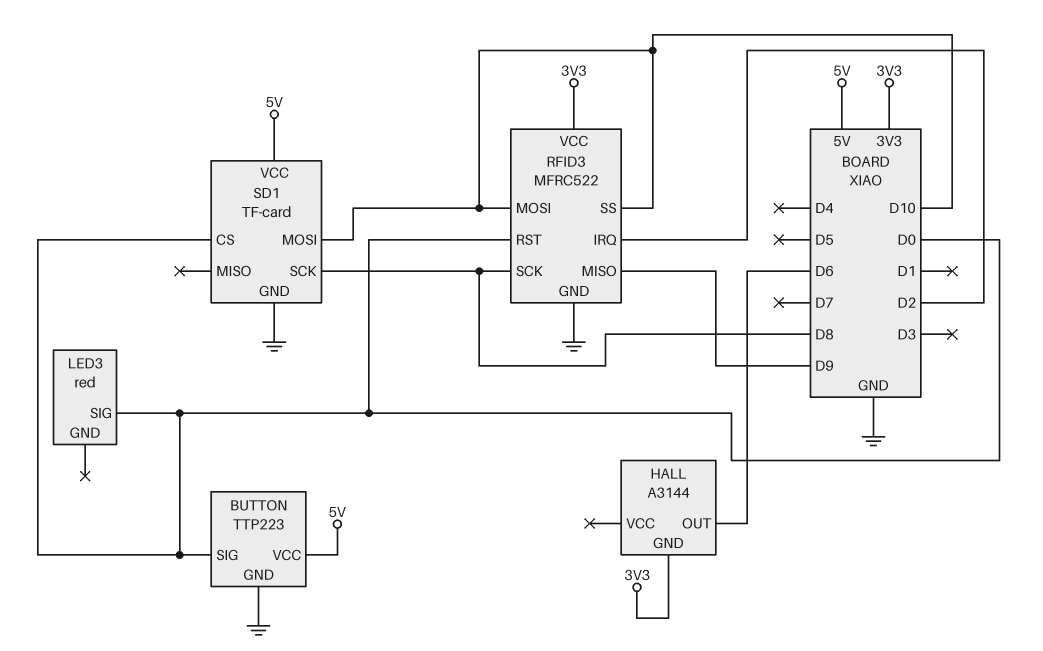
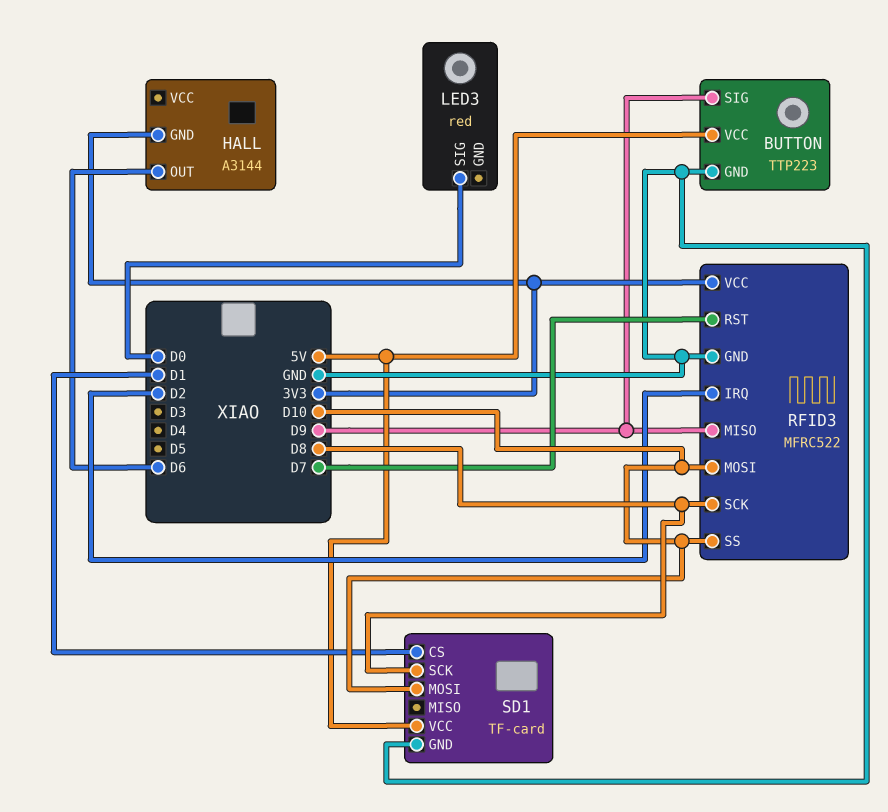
BUTTON pin SIG: D0 -> D9
RFID3 pin RST: D0 -> D7
SD1 pin CS: D0 -> D1

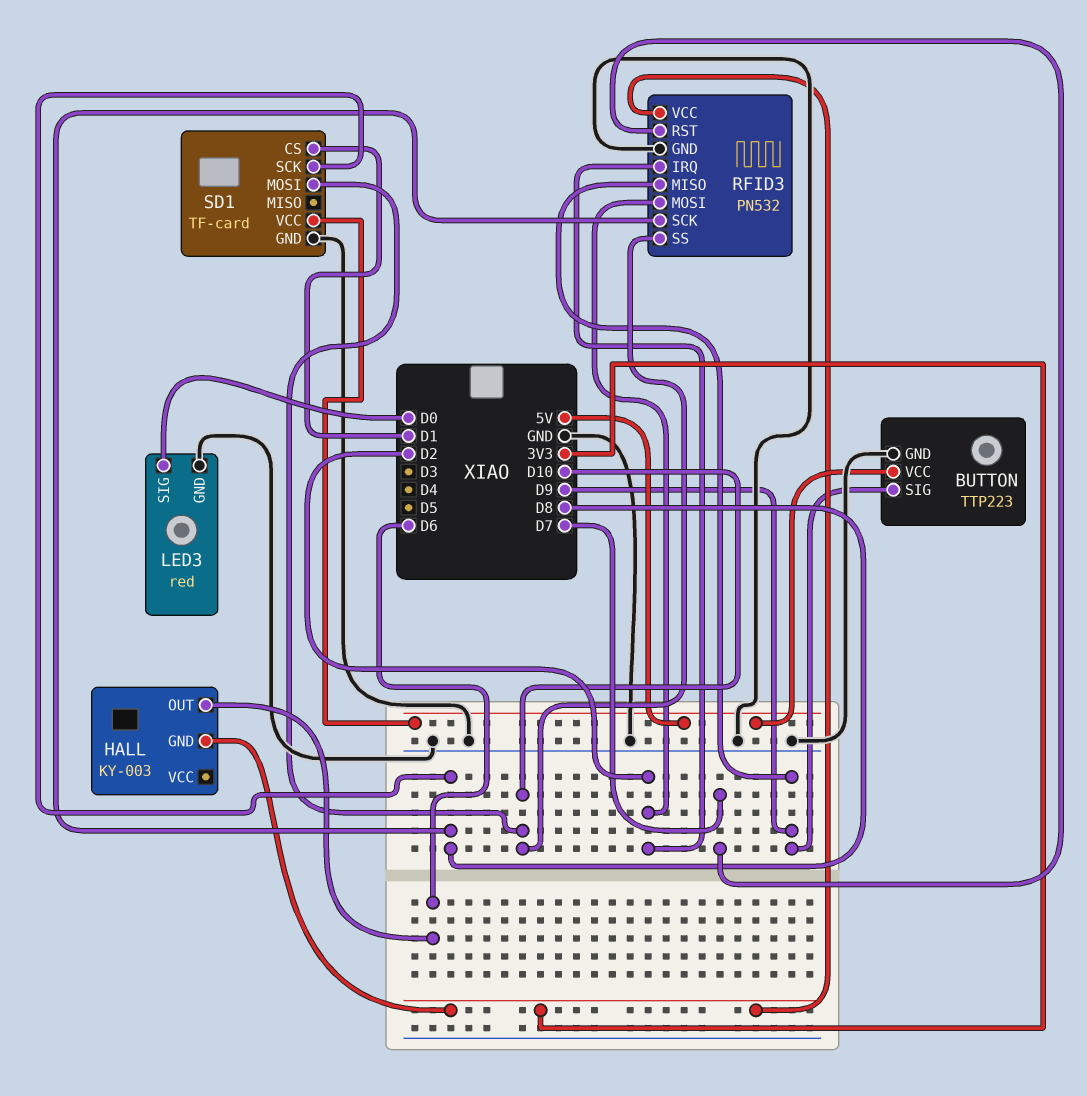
HALL: A3144 -> KY-003
LED3 pin GND: none -> GND
RFID3: MFRC522 -> PN532
RFID3 pin MOSI: D10 -> D2

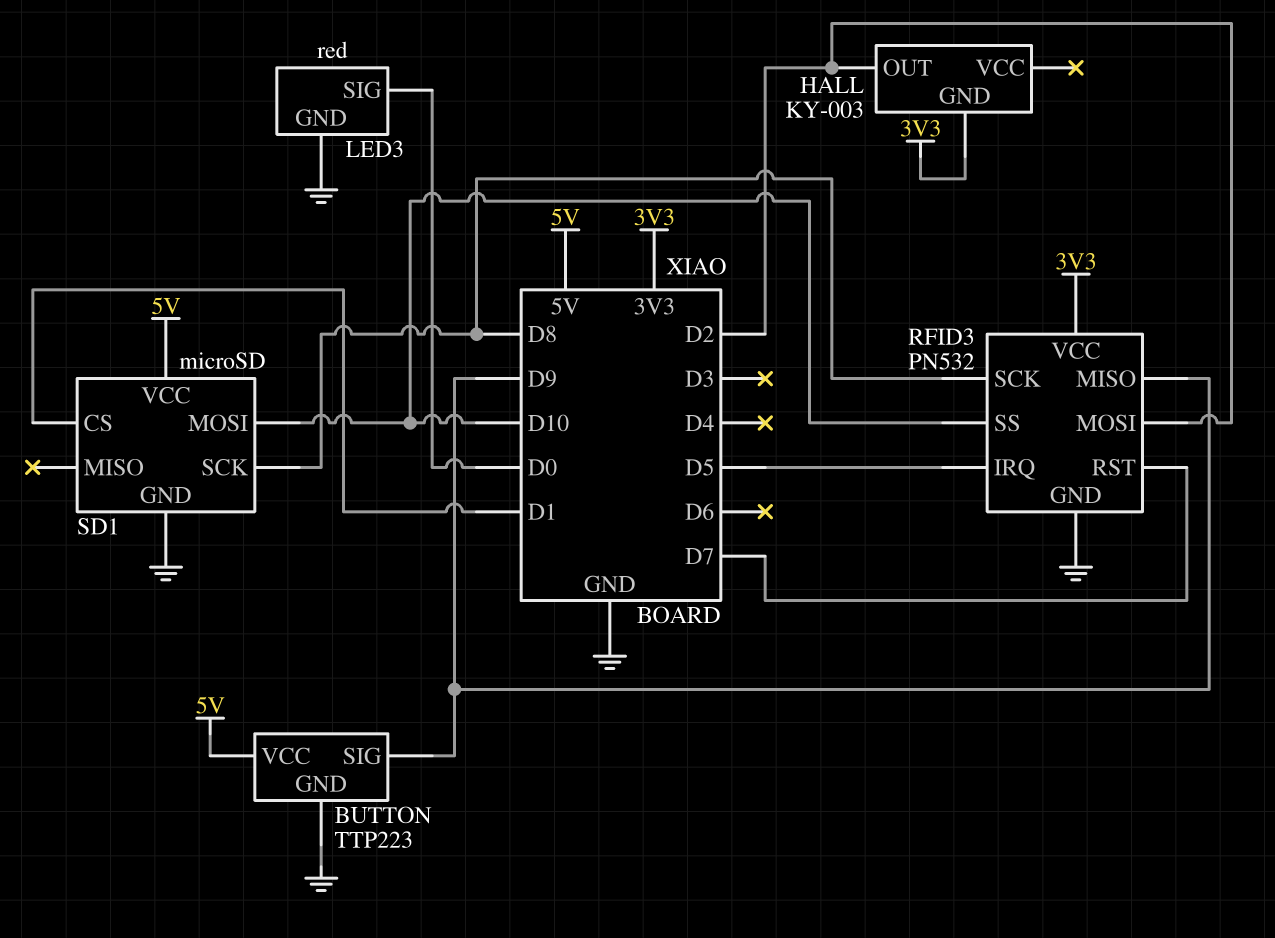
HALL pin OUT: D6 -> D2
RFID3 pin IRQ: D2 -> D5
SD1: TF-card -> microSD

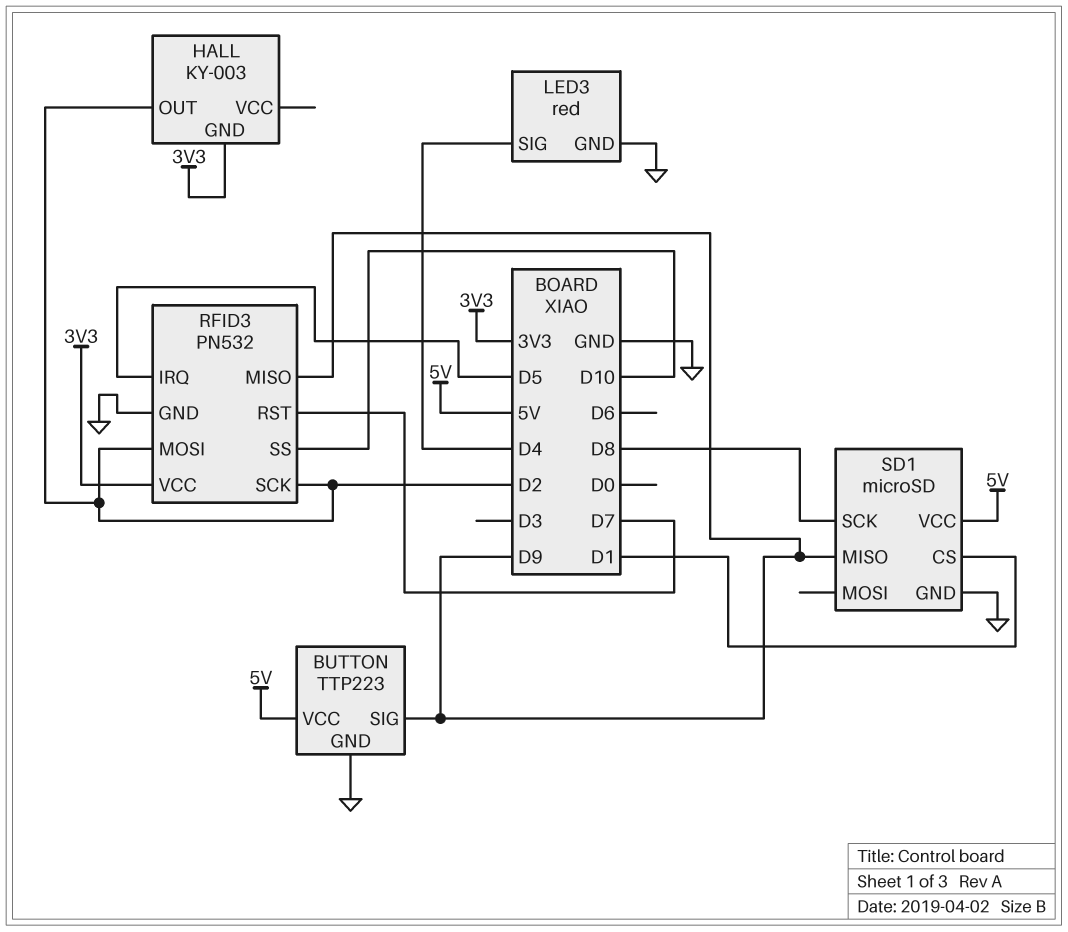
LED3 pin SIG: D0 -> D4
RFID3 pin SCK: D8 -> D2
SD1 pin MISO: none -> D9
SD1 pin MOSI: D10 -> none

